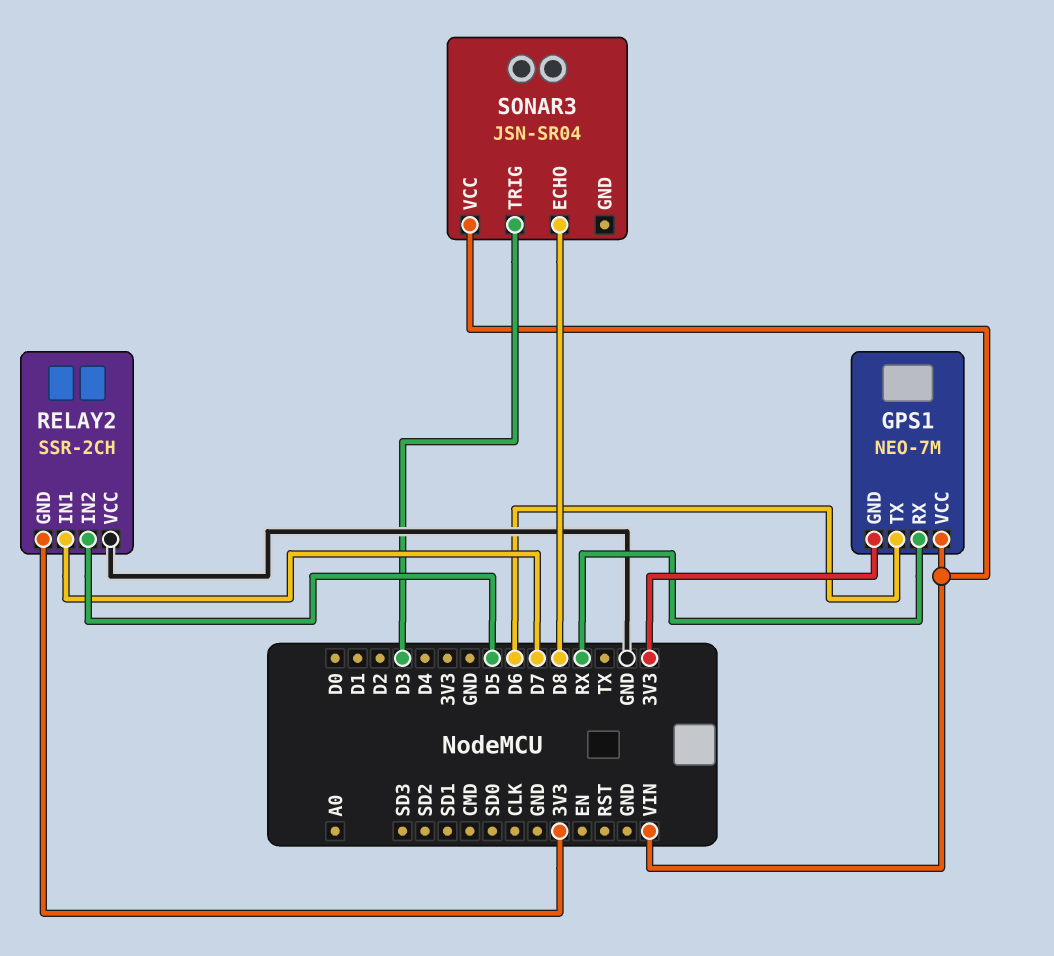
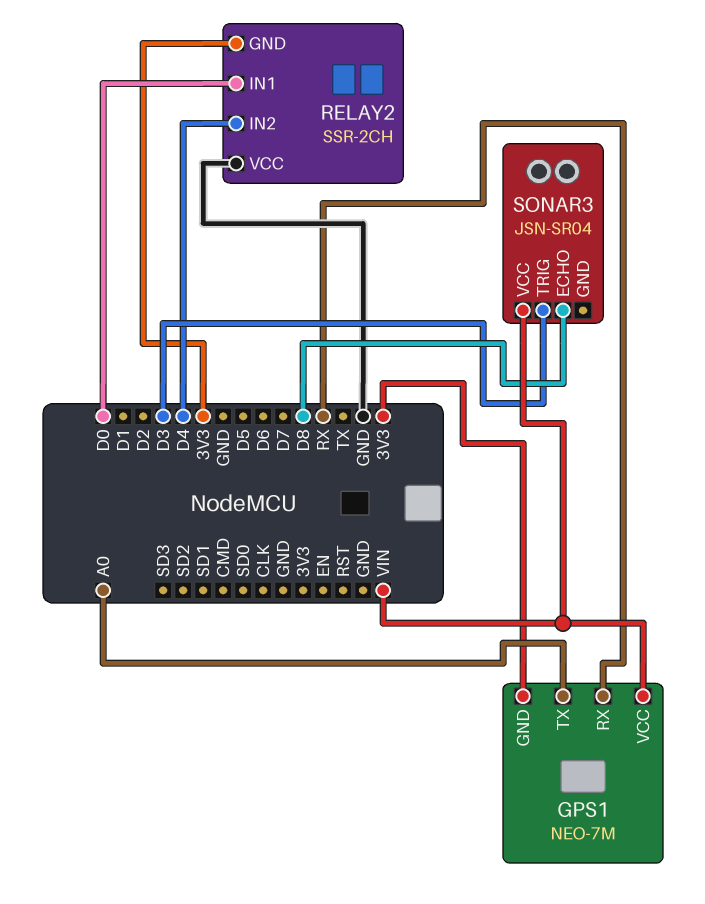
GPS1 pin TX: D6 -> A0
RELAY2 pin IN1: D7 -> D0
RELAY2 pin IN2: D5 -> D4

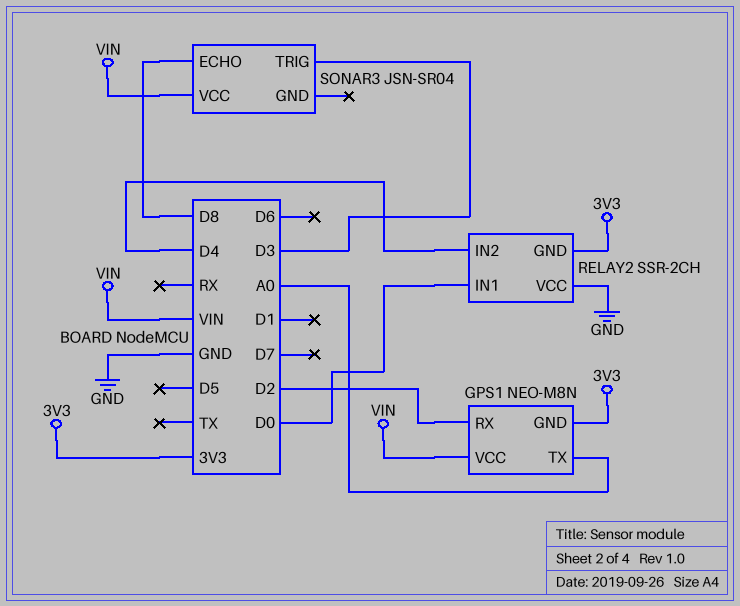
GPS1: NEO-7M -> NEO-M8N
GPS1 pin RX: RX -> D2

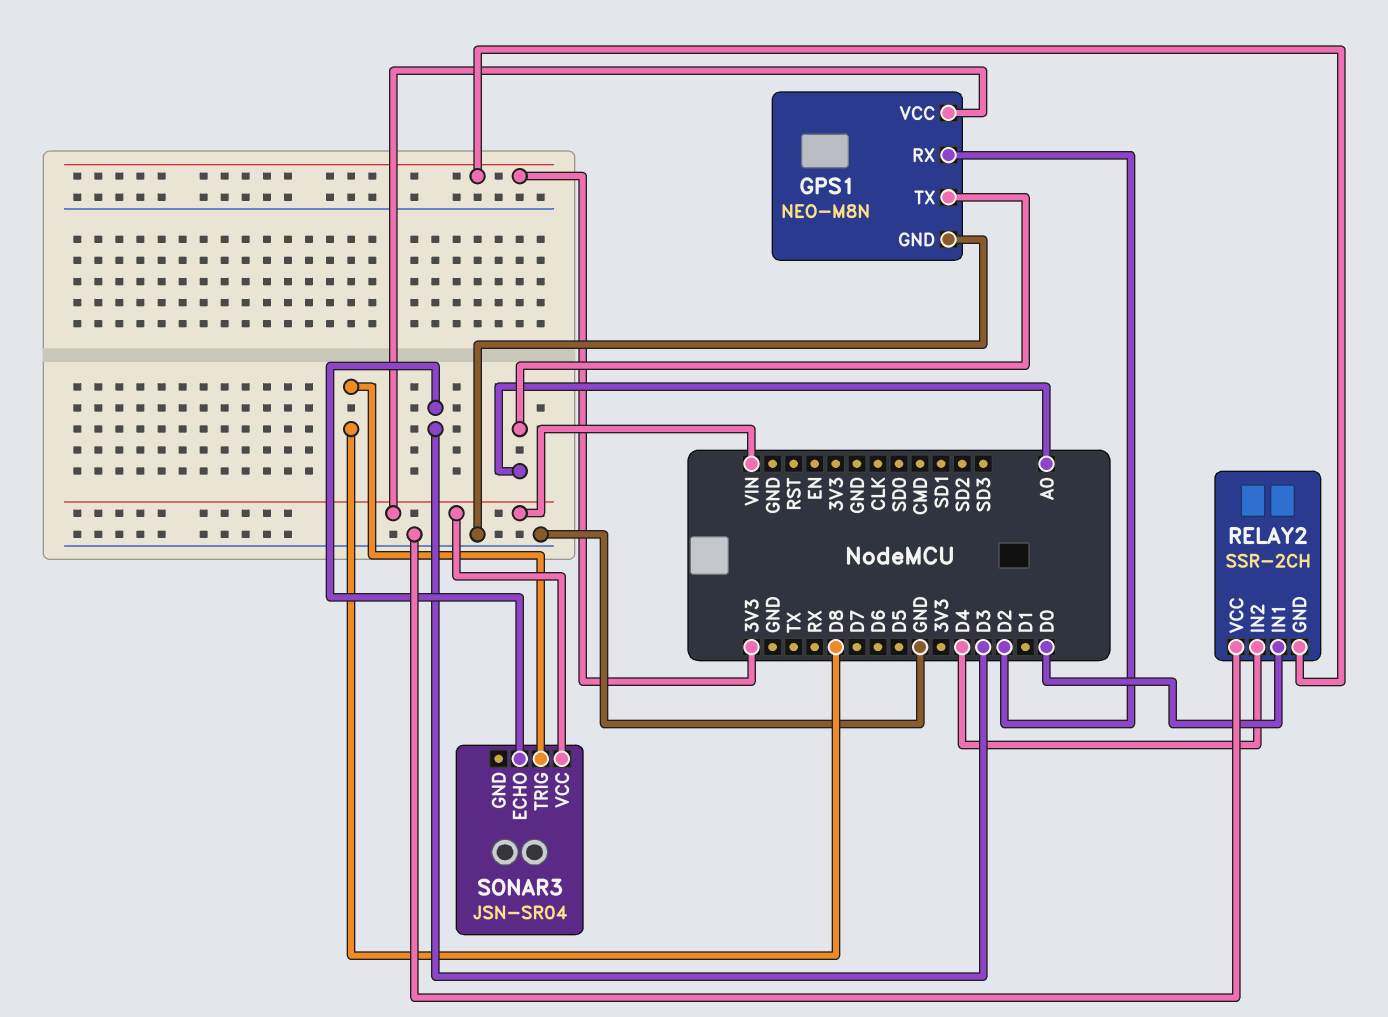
GPS1 pin GND: 3V3 -> GND
SONAR3 pin ECHO: D8 -> D3
SONAR3 pin TRIG: D3 -> D8

